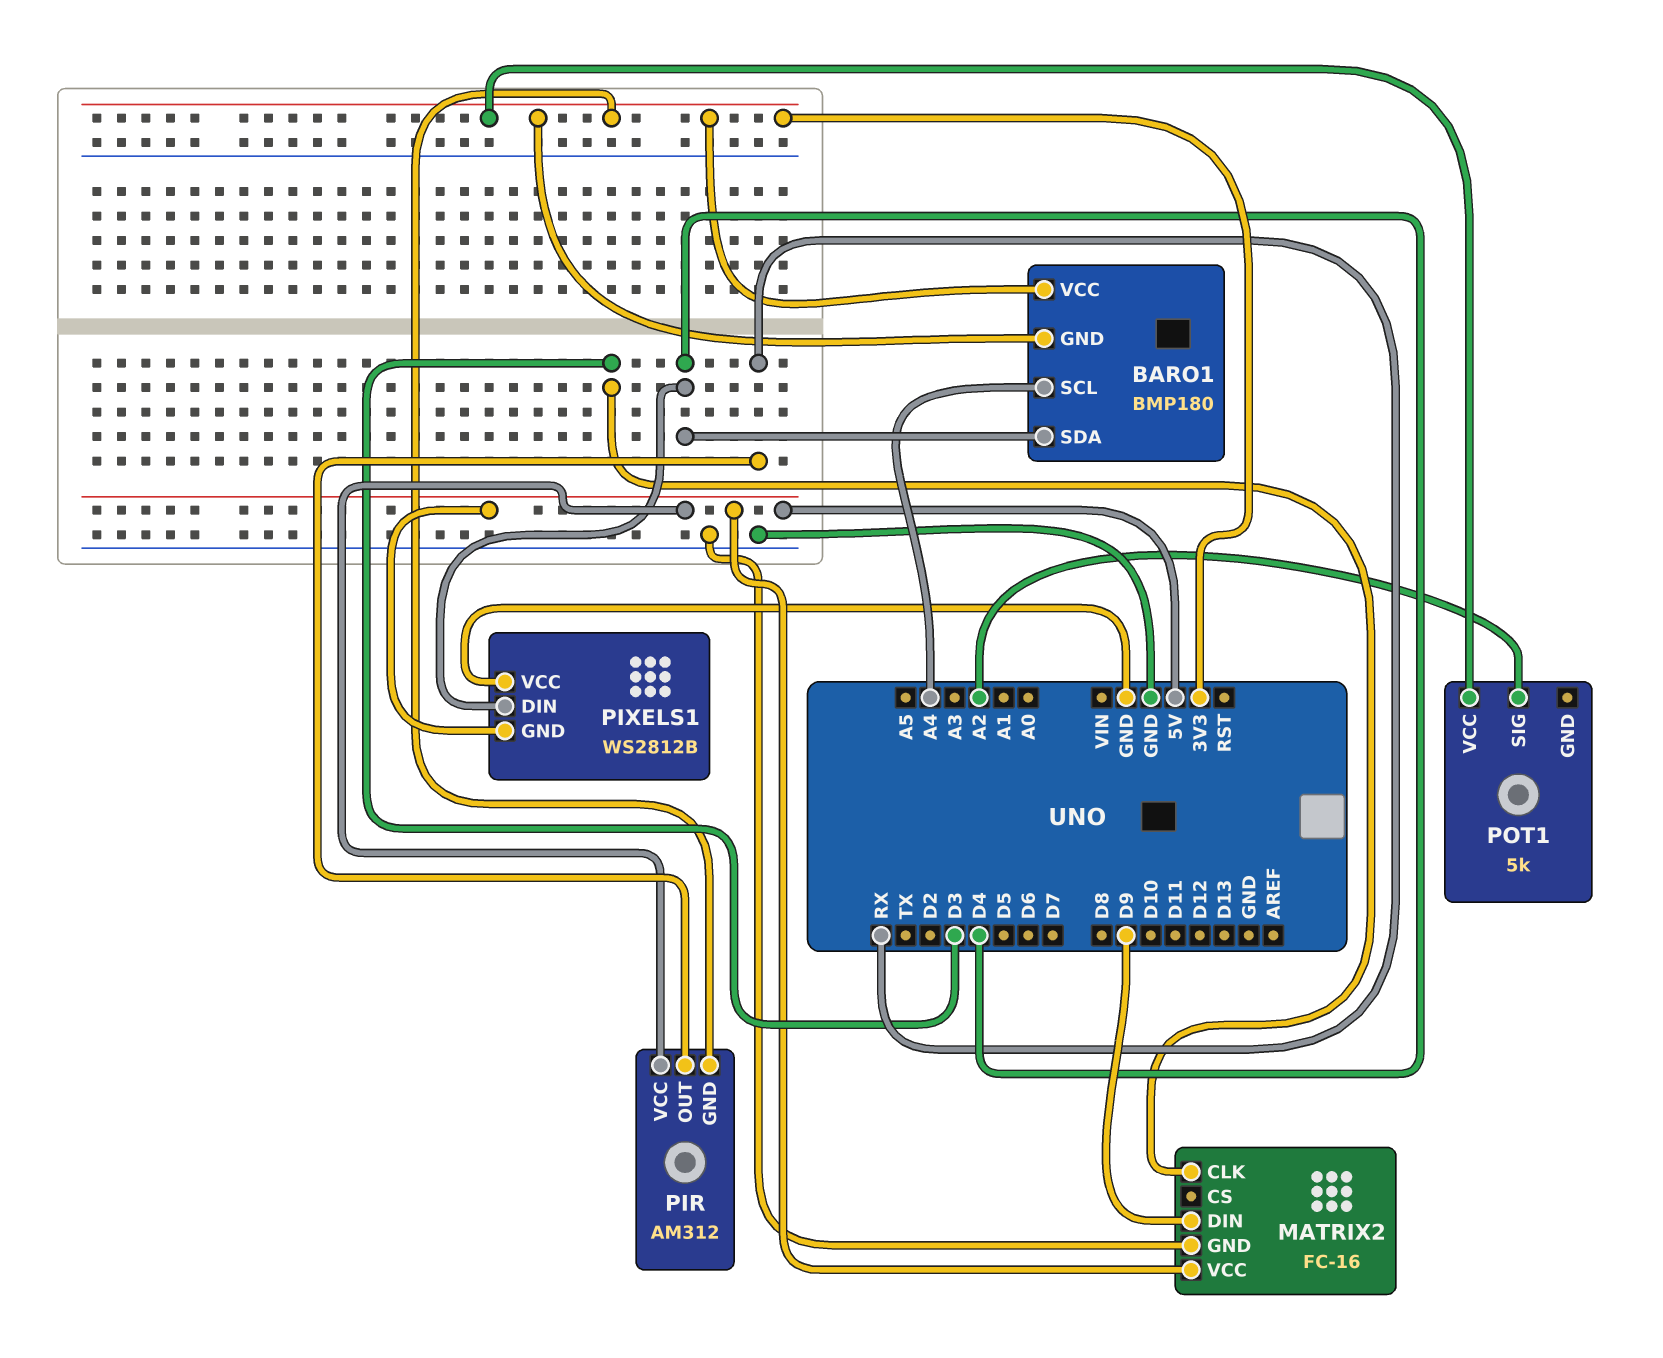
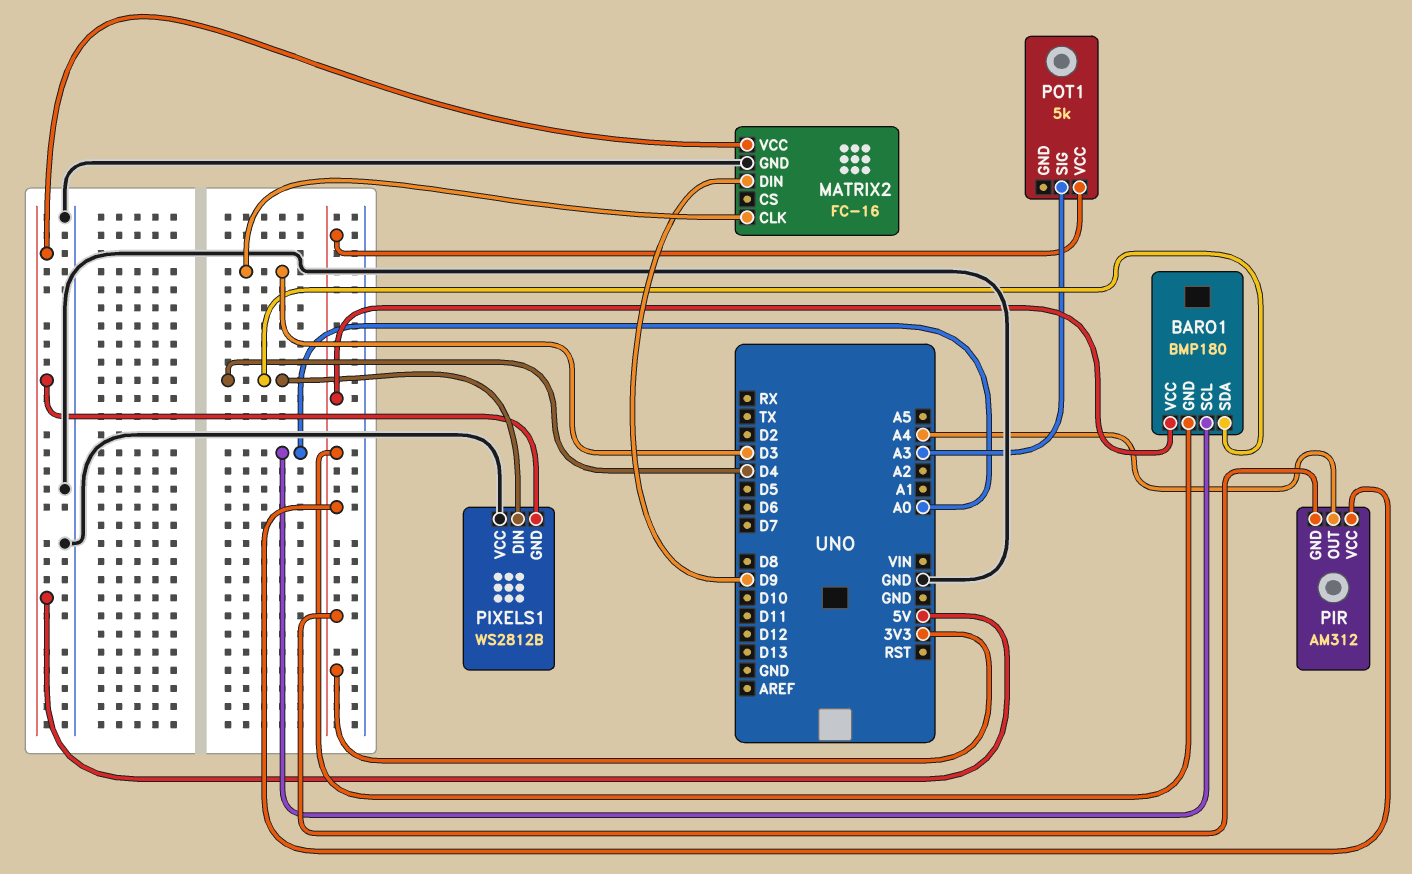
BARO1 pin SCL: A4 -> A0
PIR pin OUT: RX -> A4
PIR pin VCC: 5V -> 3V3
POT1 pin SIG: A2 -> A3

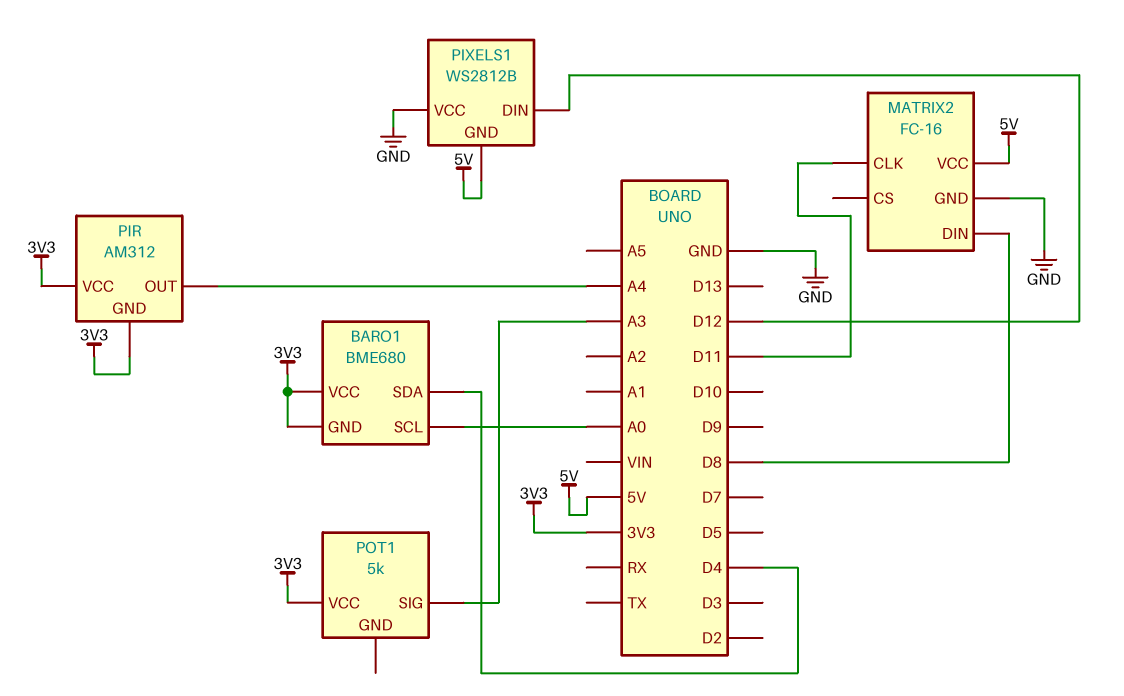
BARO1: BMP180 -> BME680
MATRIX2 pin CLK: D3 -> D11
MATRIX2 pin DIN: D9 -> D8
PIXELS1 pin DIN: D4 -> D12

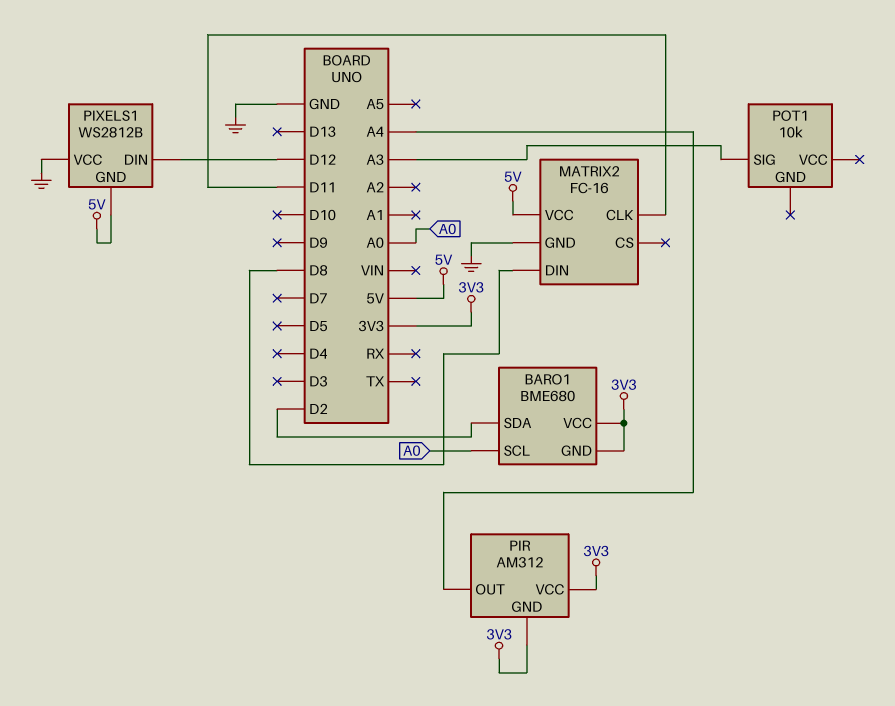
BARO1 pin SDA: D4 -> D2
POT1: 5k -> 10k
POT1 pin VCC: 3V3 -> none

